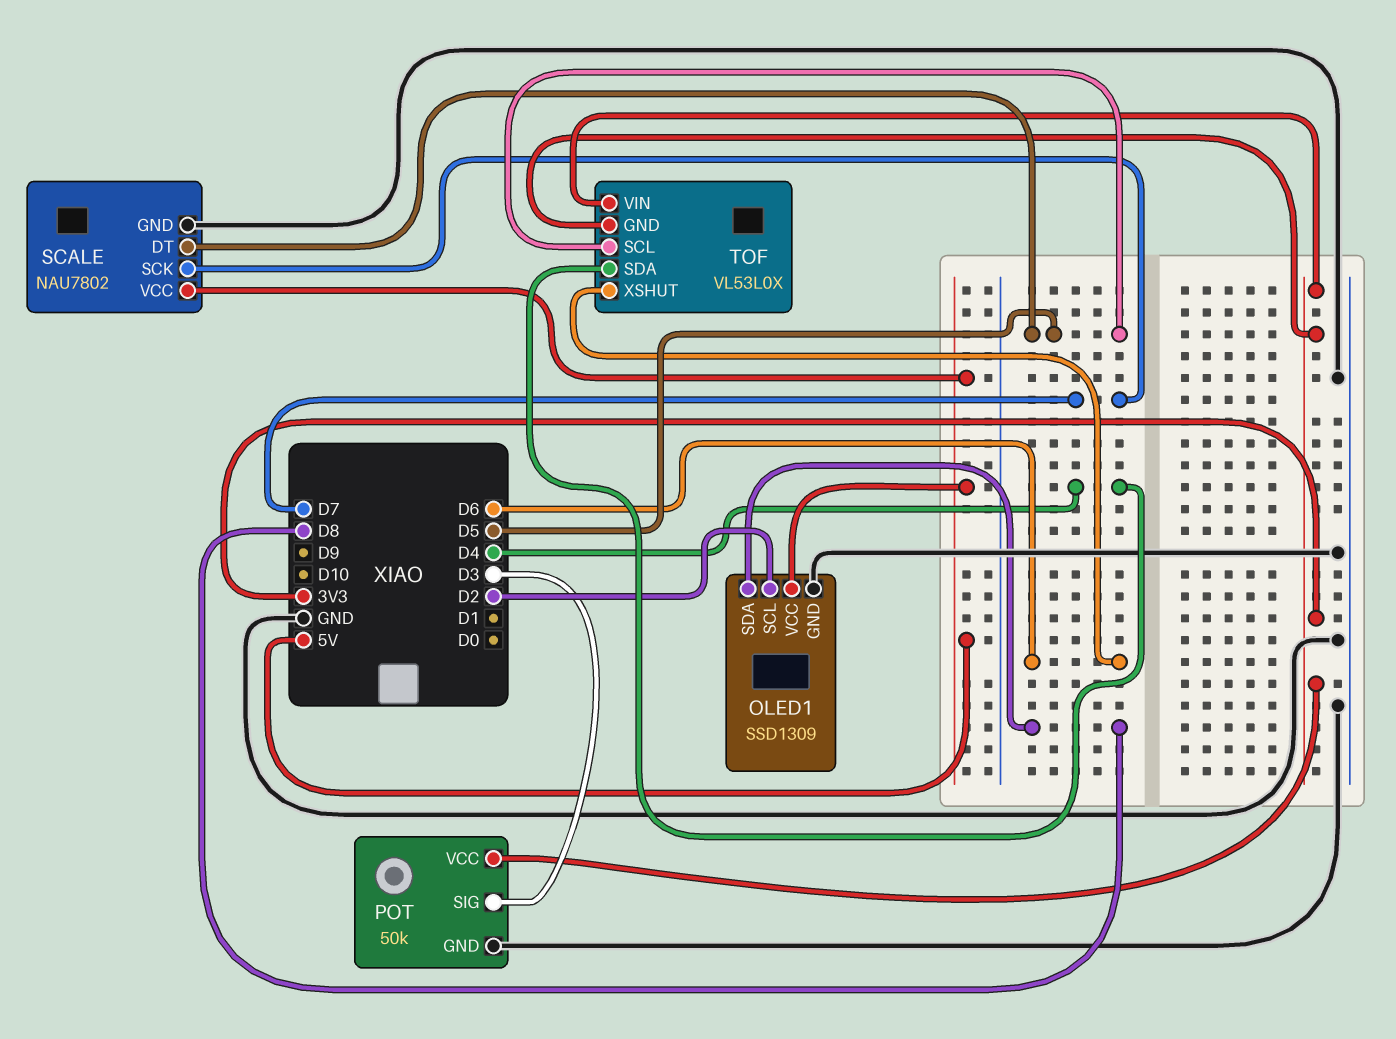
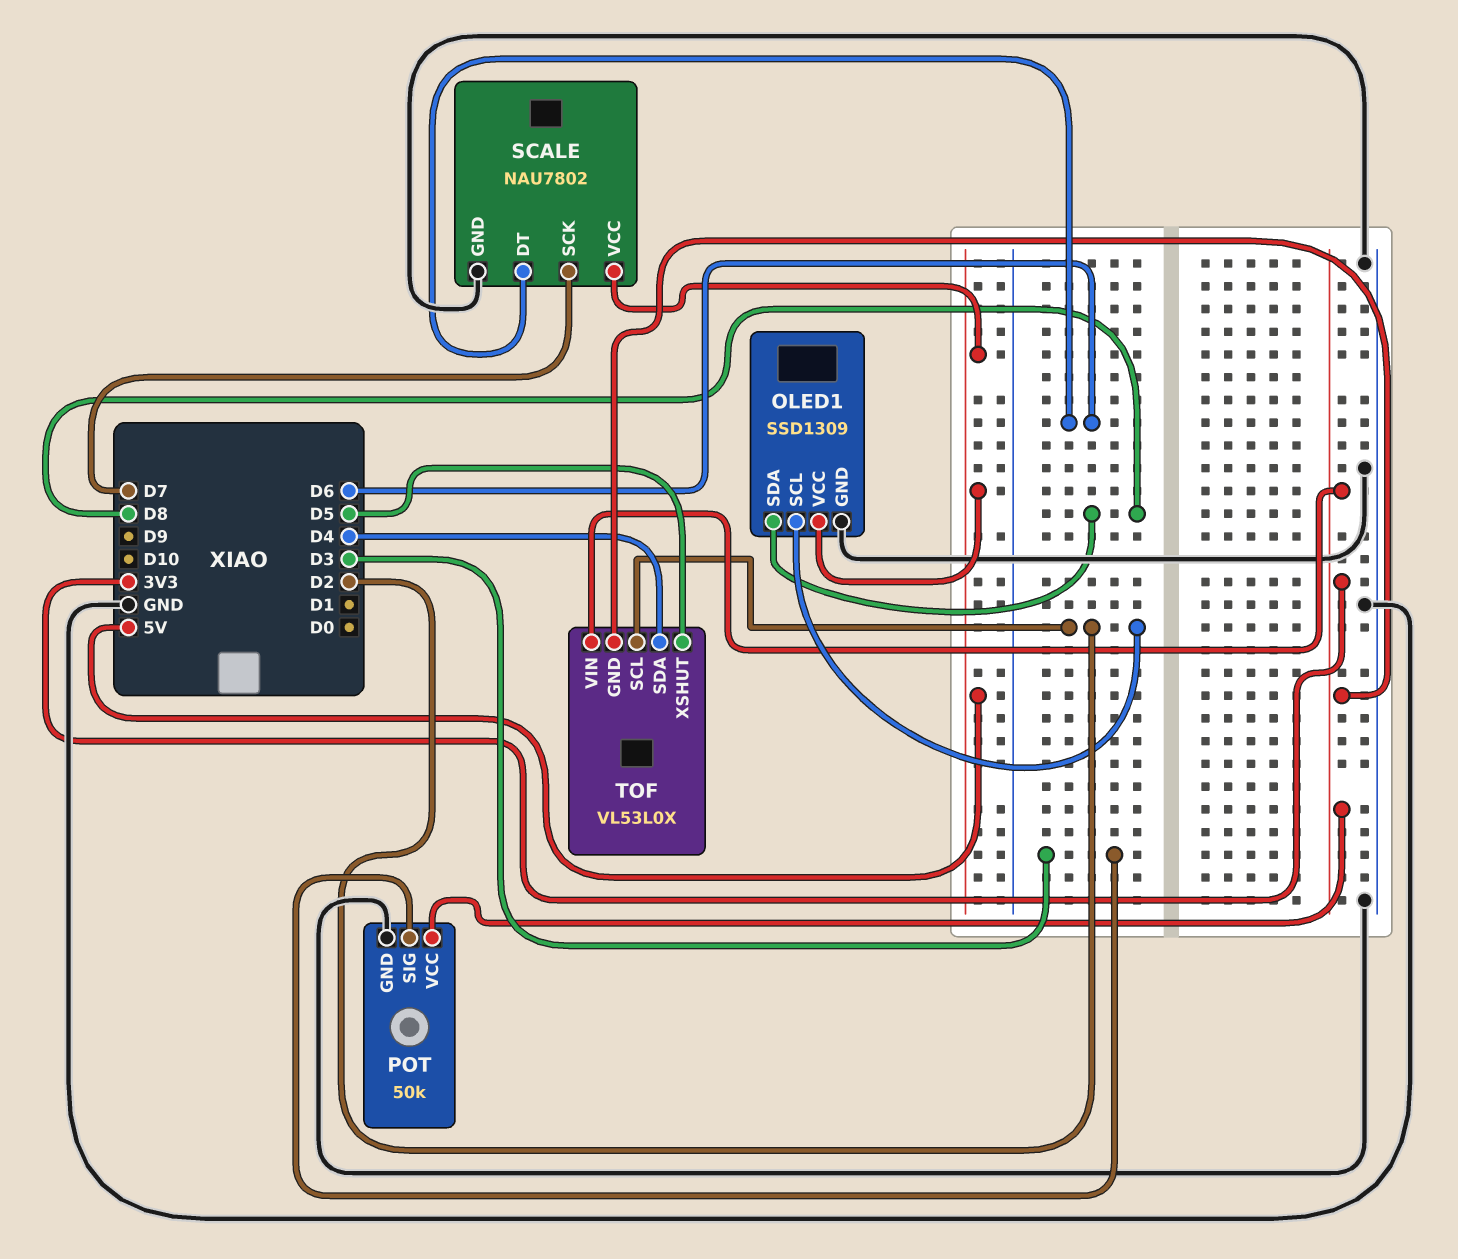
SCALE pin DT: D5 -> D6
TOF pin SCL: D5 -> D2
TOF pin XSHUT: D6 -> D5

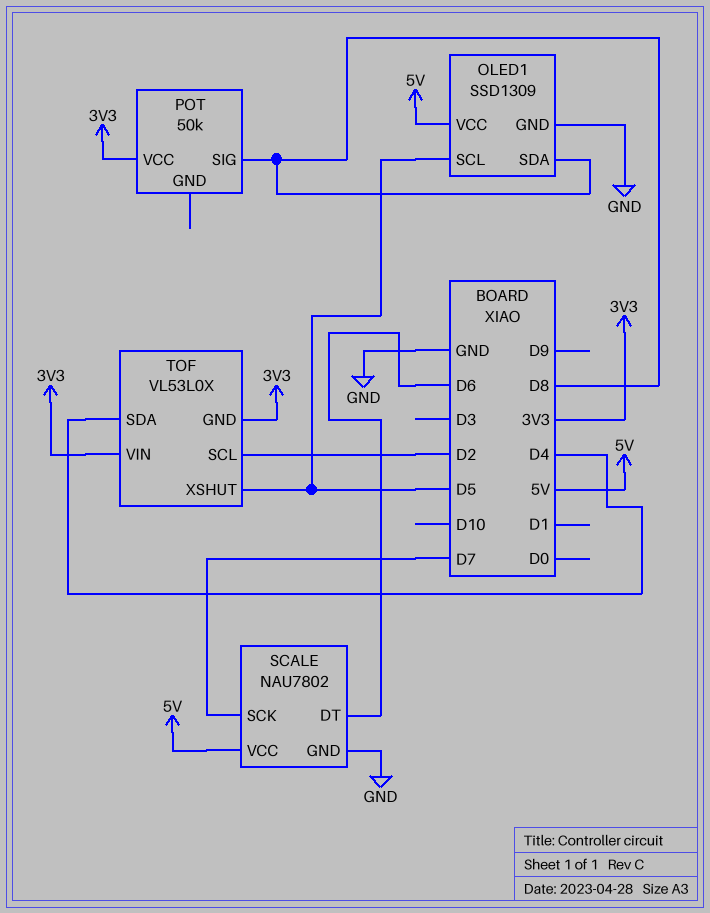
OLED1 pin SCL: D2 -> D5
POT pin GND: GND -> none
POT pin SIG: D3 -> D8

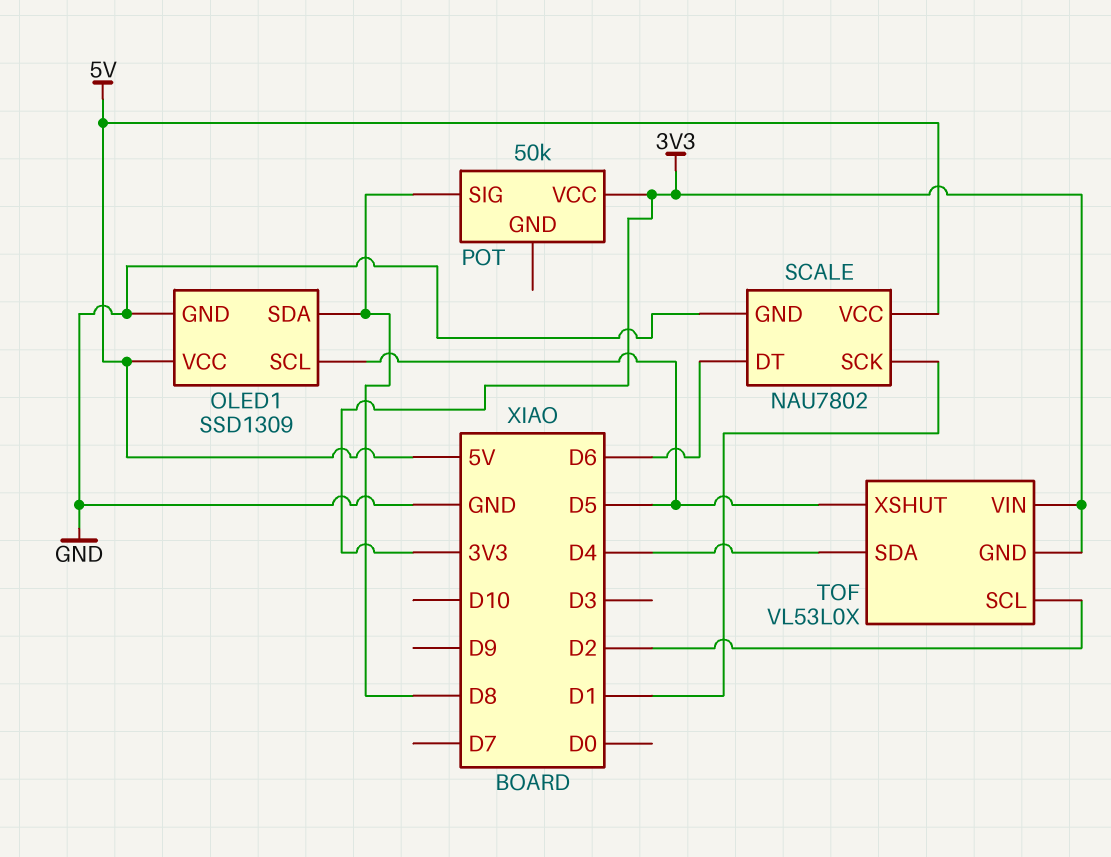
SCALE pin SCK: D7 -> D1

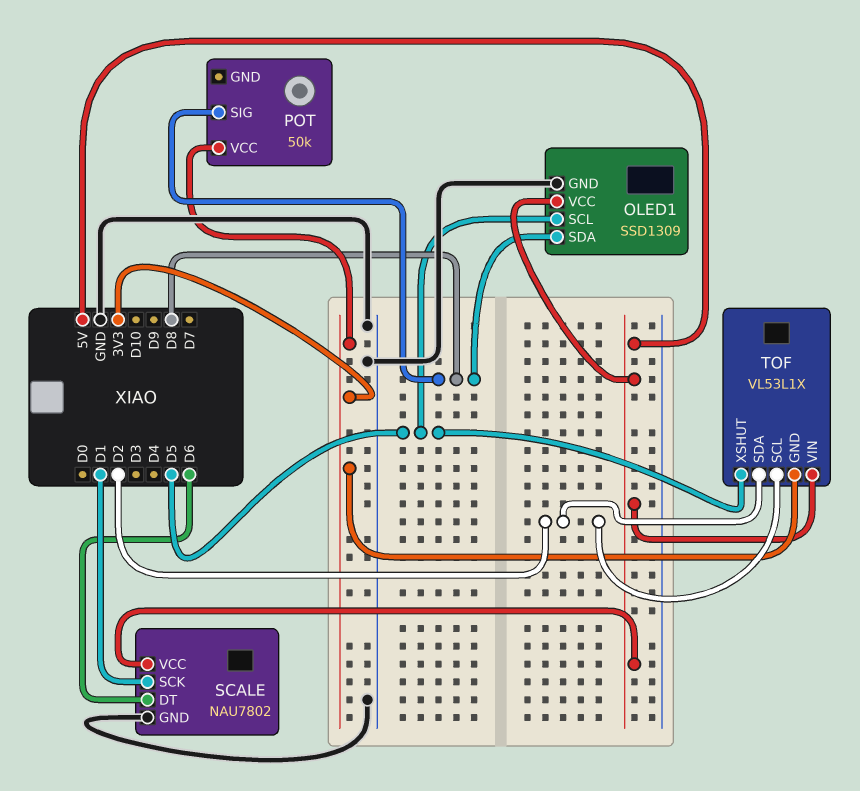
TOF: VL53L0X -> VL53L1X
TOF pin SDA: D4 -> D2
TOF pin VIN: 3V3 -> 5V

